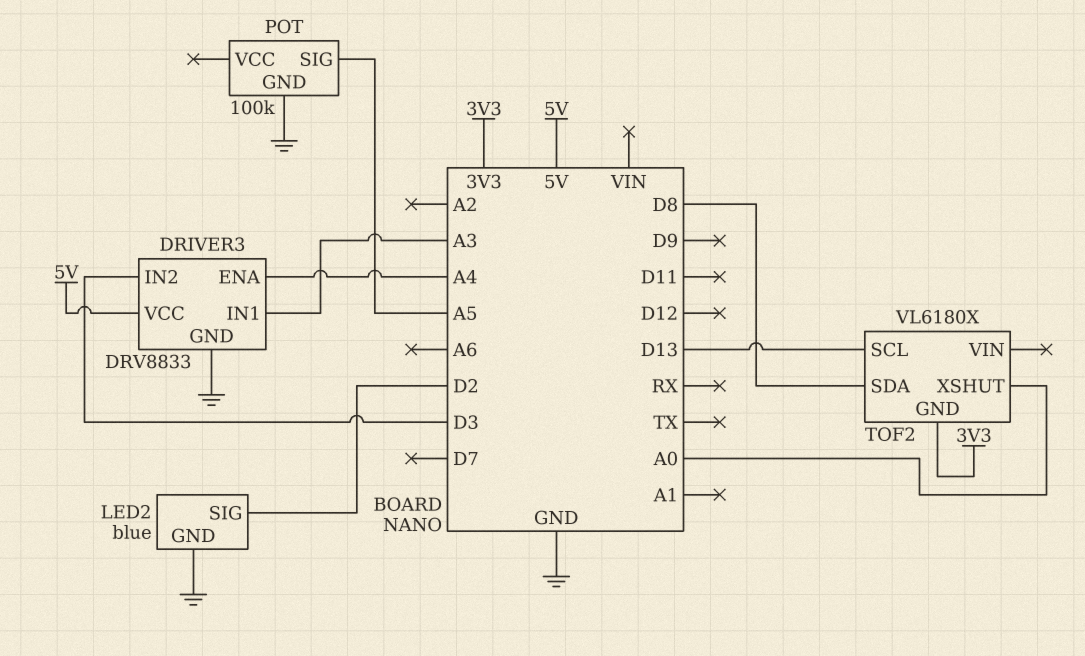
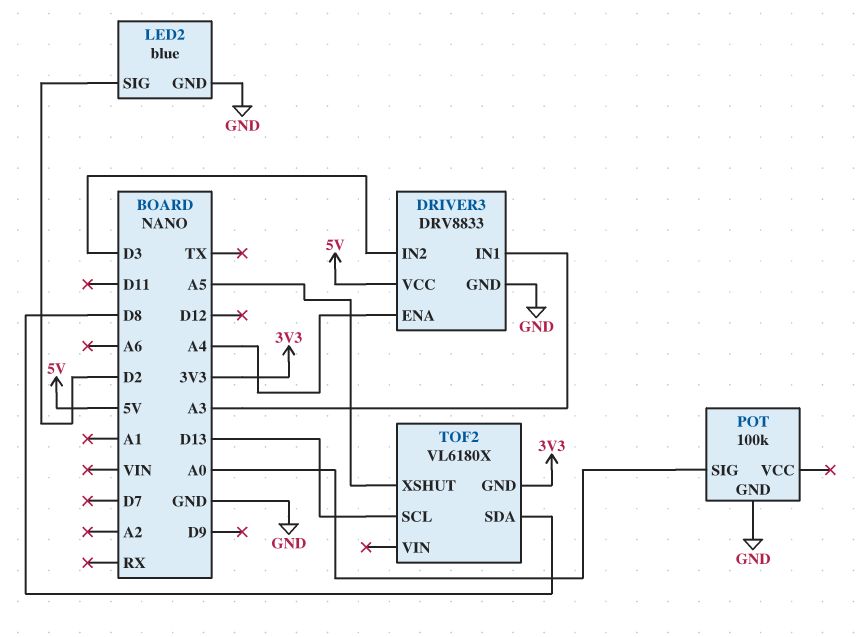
POT pin SIG: A5 -> A0
TOF2 pin XSHUT: A0 -> A5

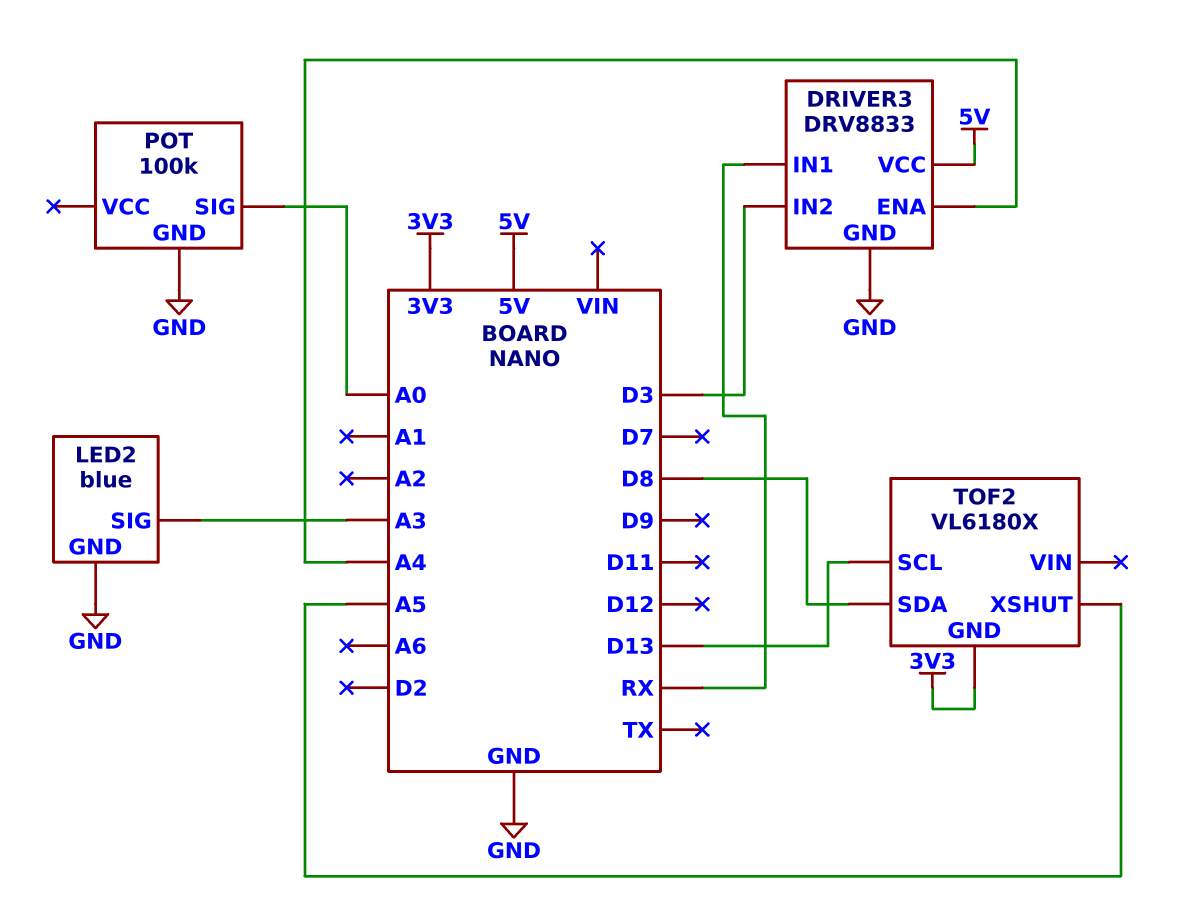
DRIVER3 pin IN1: A3 -> RX
LED2 pin SIG: D2 -> A3

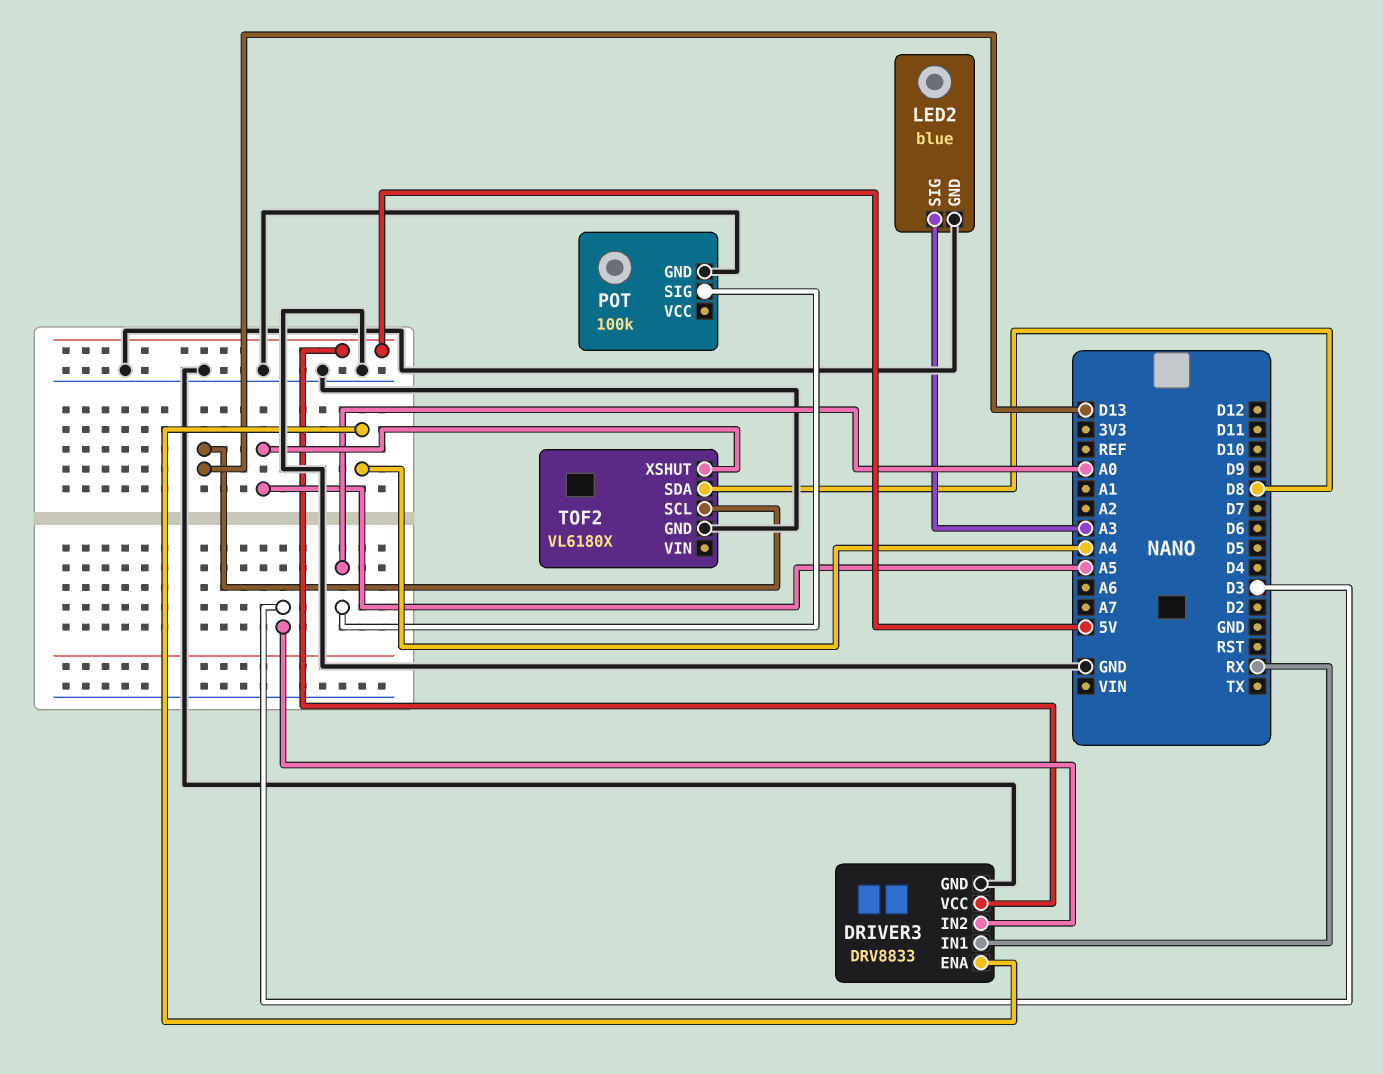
TOF2 pin GND: 3V3 -> GND

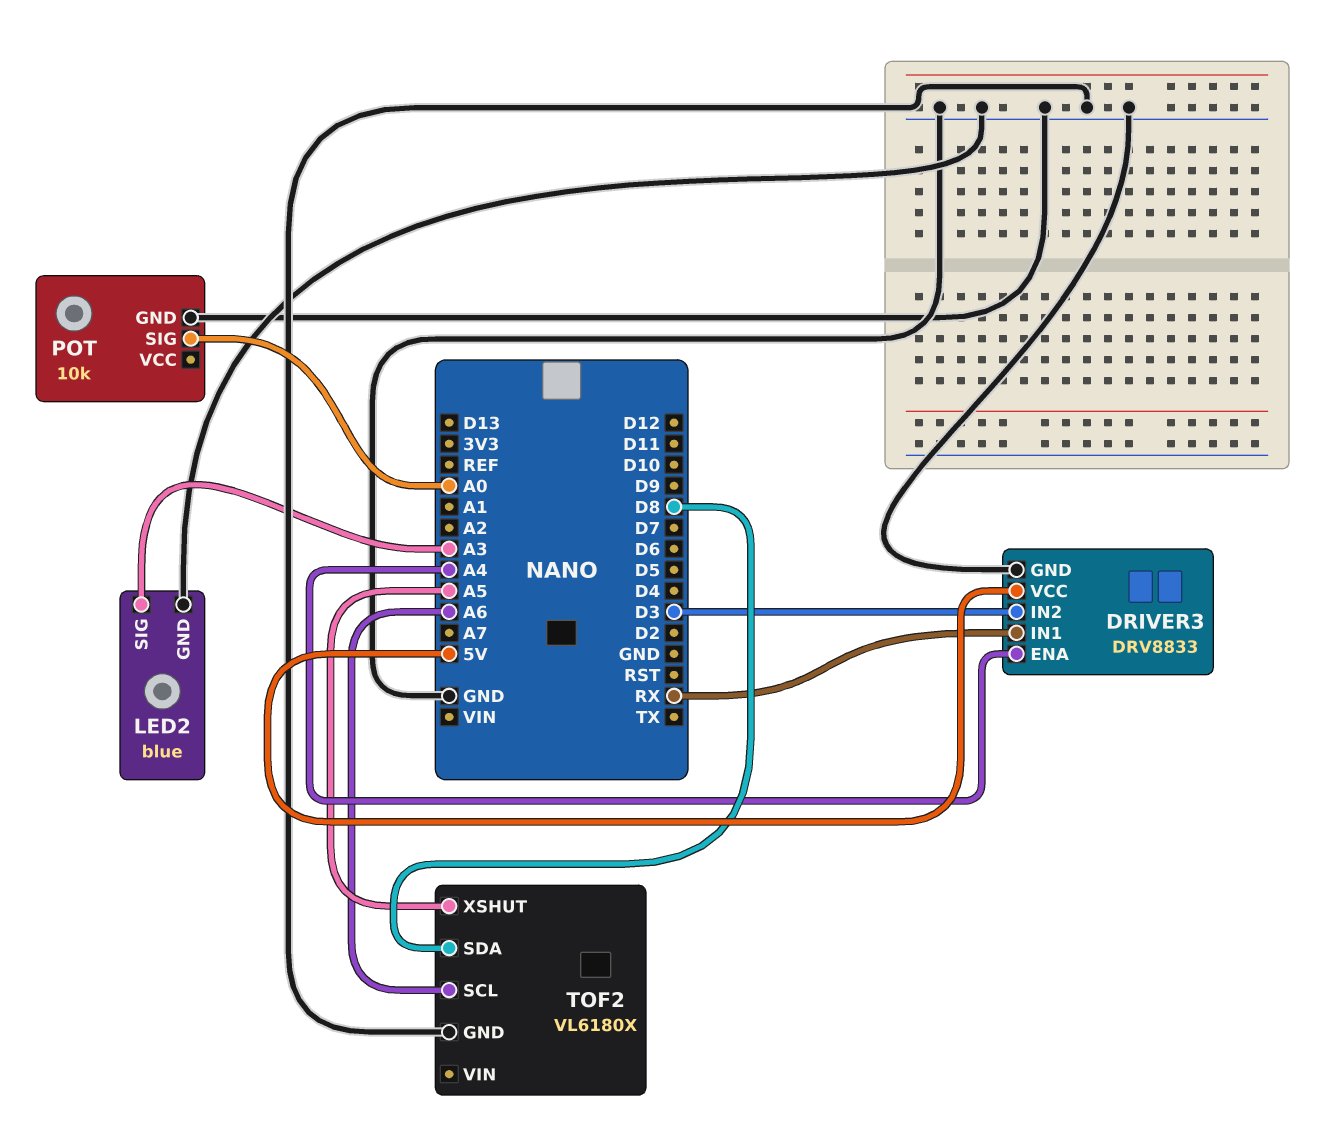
POT: 100k -> 10k
TOF2 pin SCL: D13 -> A6

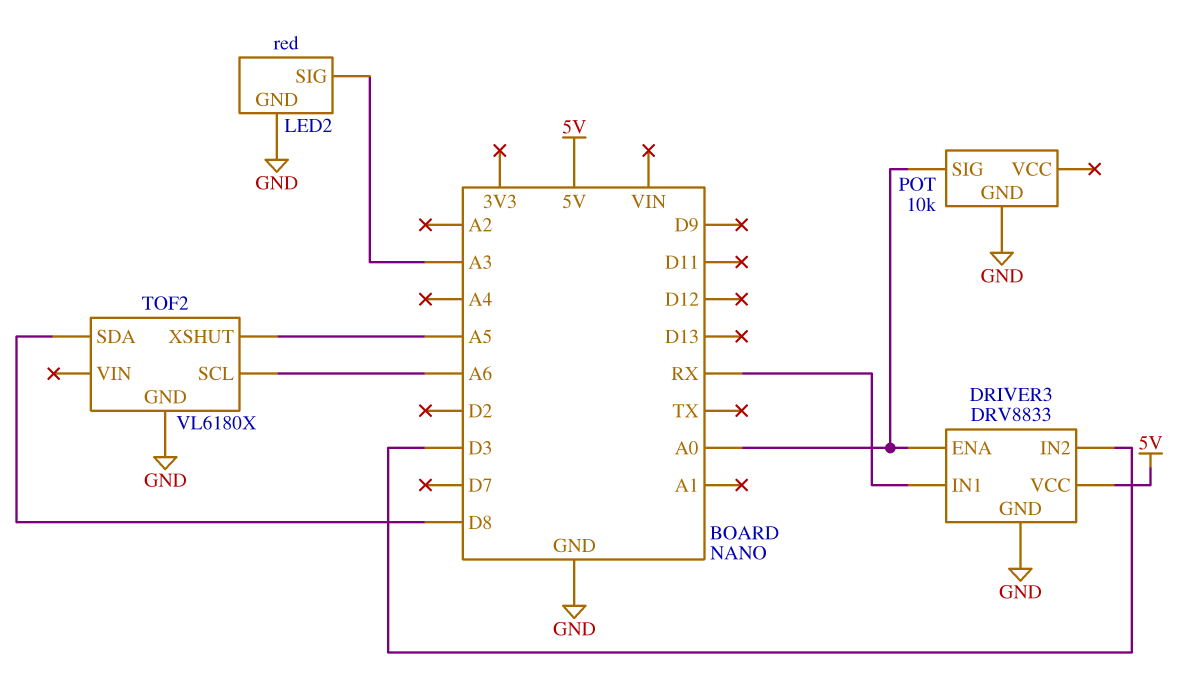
DRIVER3 pin ENA: A4 -> A0
LED2: blue -> red

